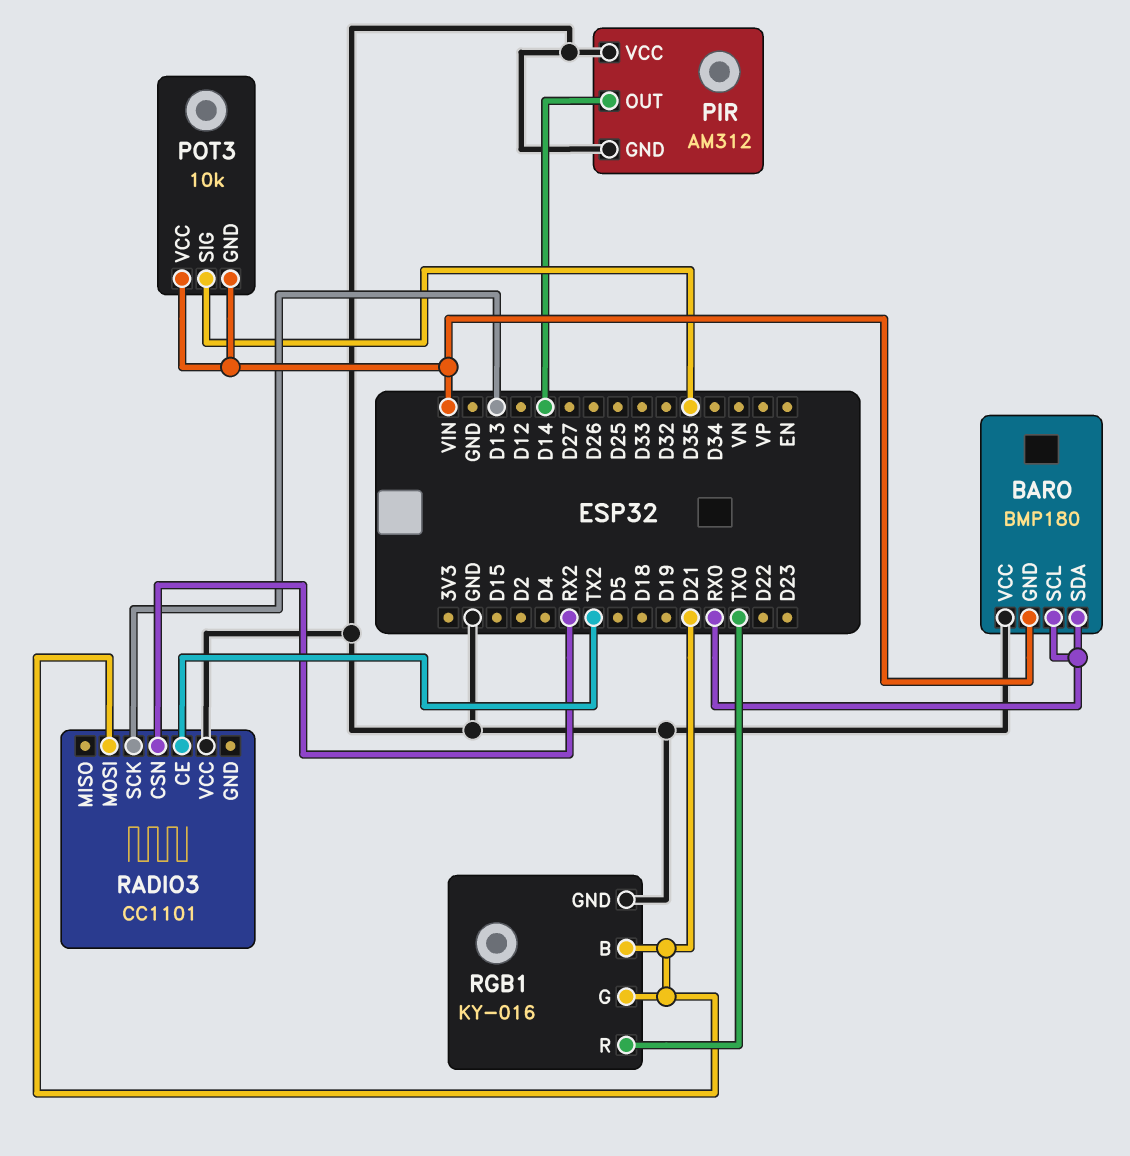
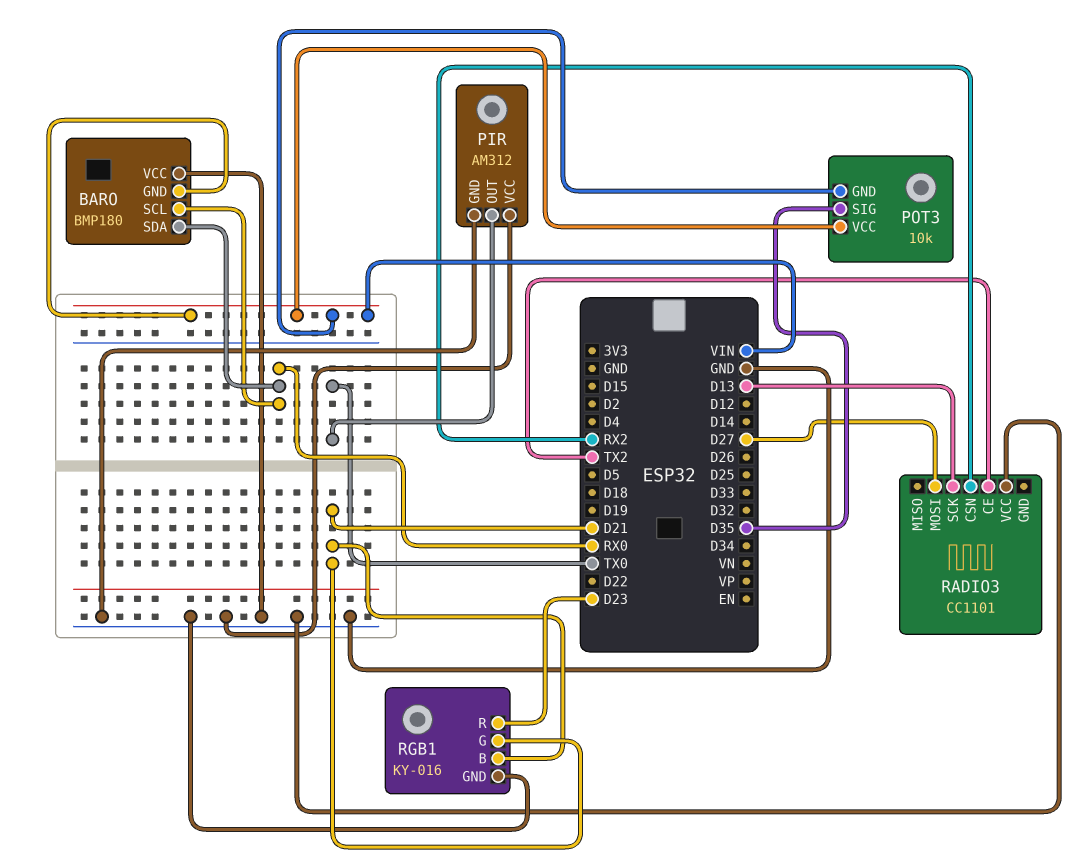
PIR pin OUT: D14 -> TX0
RADIO3 pin MOSI: D21 -> D27
RGB1 pin R: TX0 -> D23

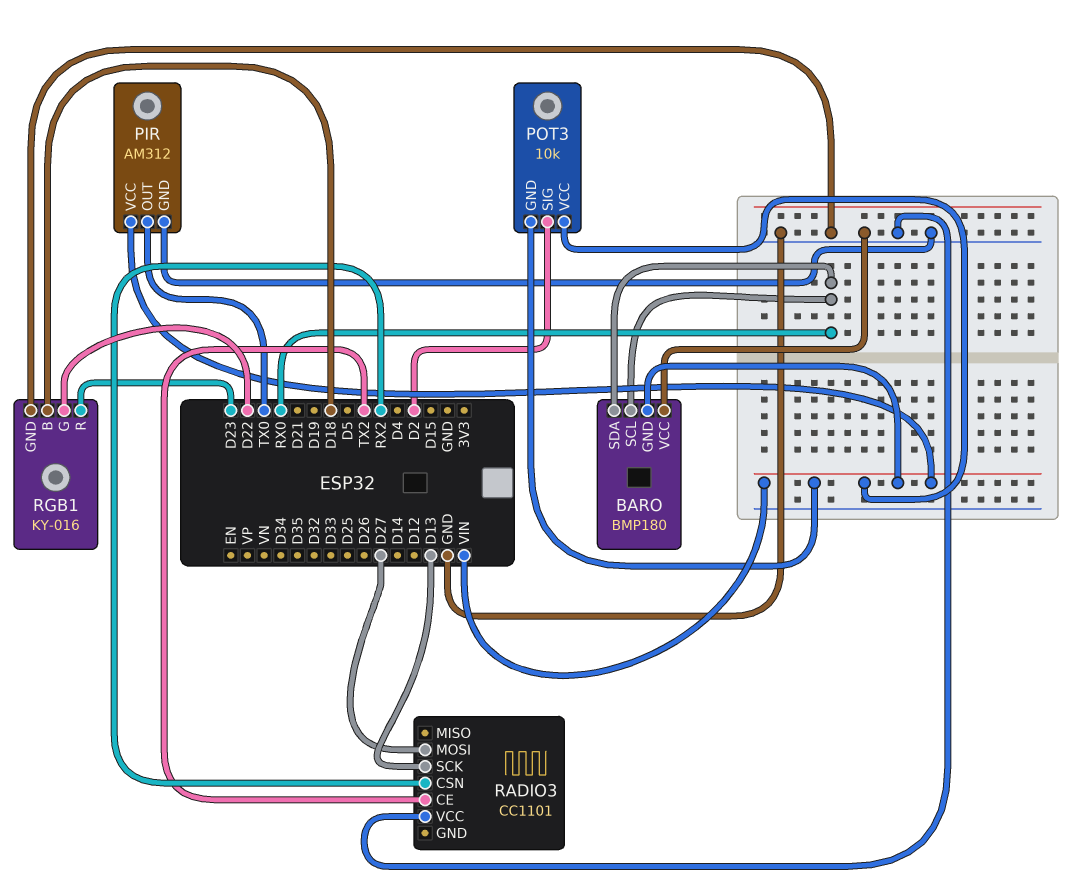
PIR pin VCC: GND -> VIN
POT3 pin SIG: D35 -> D2
RGB1 pin B: D21 -> D18
RGB1 pin G: D21 -> D22

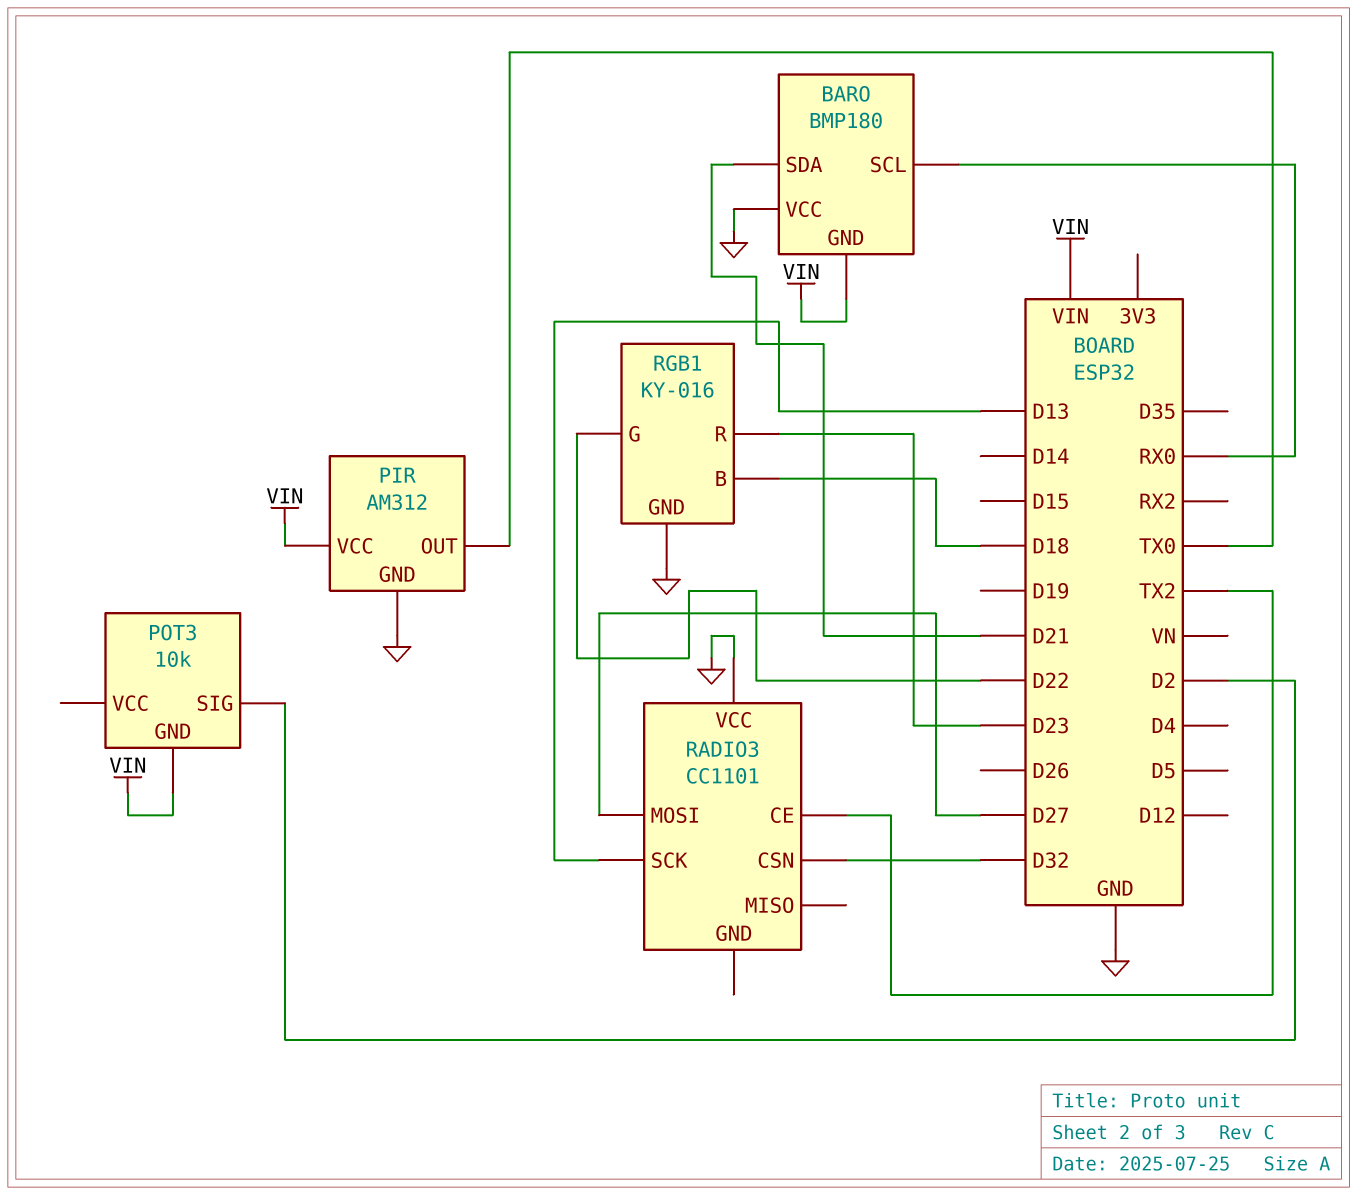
BARO pin SDA: RX0 -> D21
POT3 pin VCC: VIN -> none
RADIO3 pin CSN: RX2 -> D32

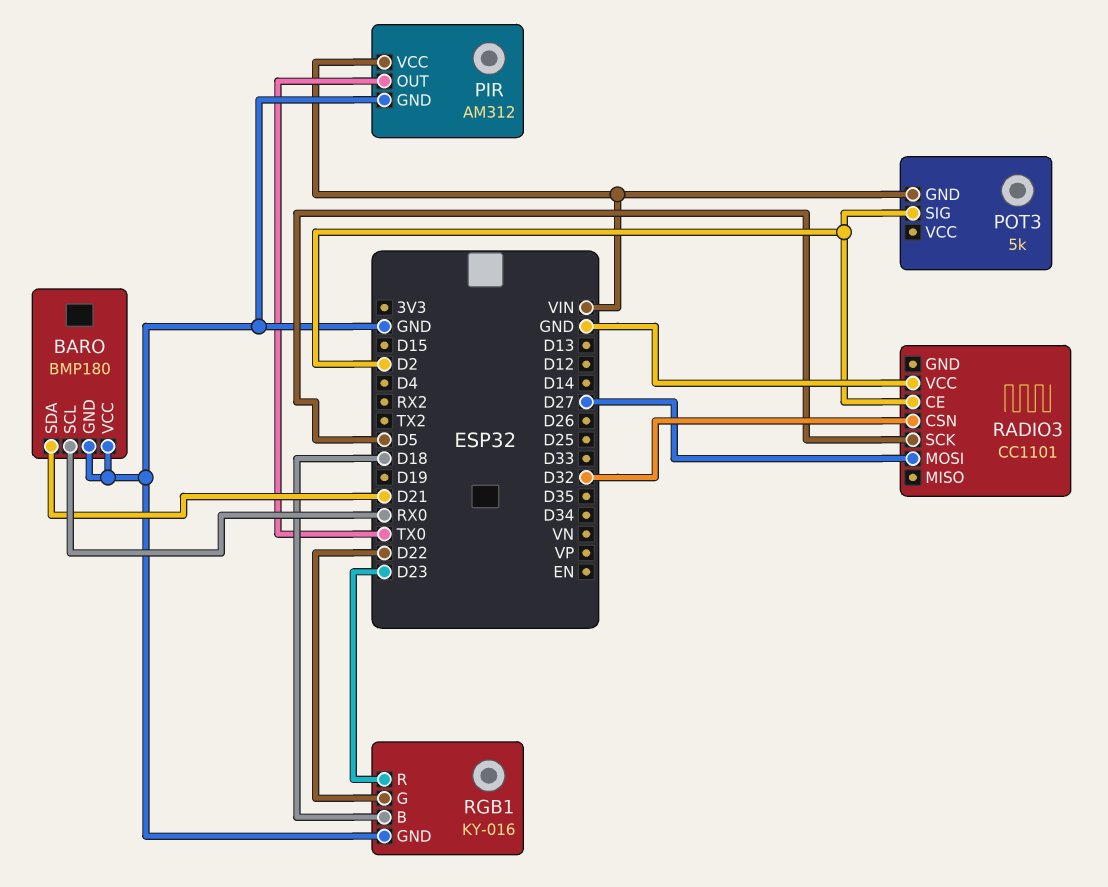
BARO pin GND: VIN -> GND
POT3: 10k -> 5k
RADIO3 pin CE: TX2 -> D2
RADIO3 pin SCK: D13 -> D5

